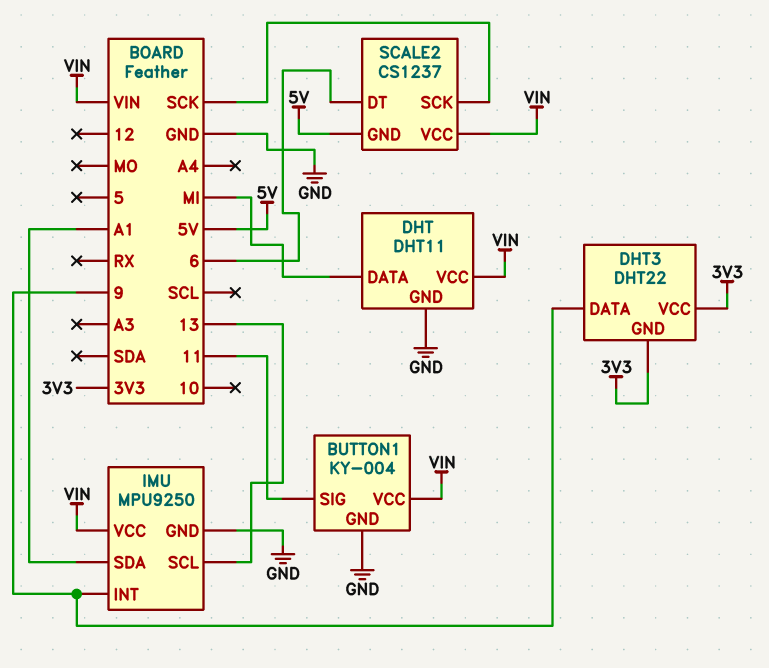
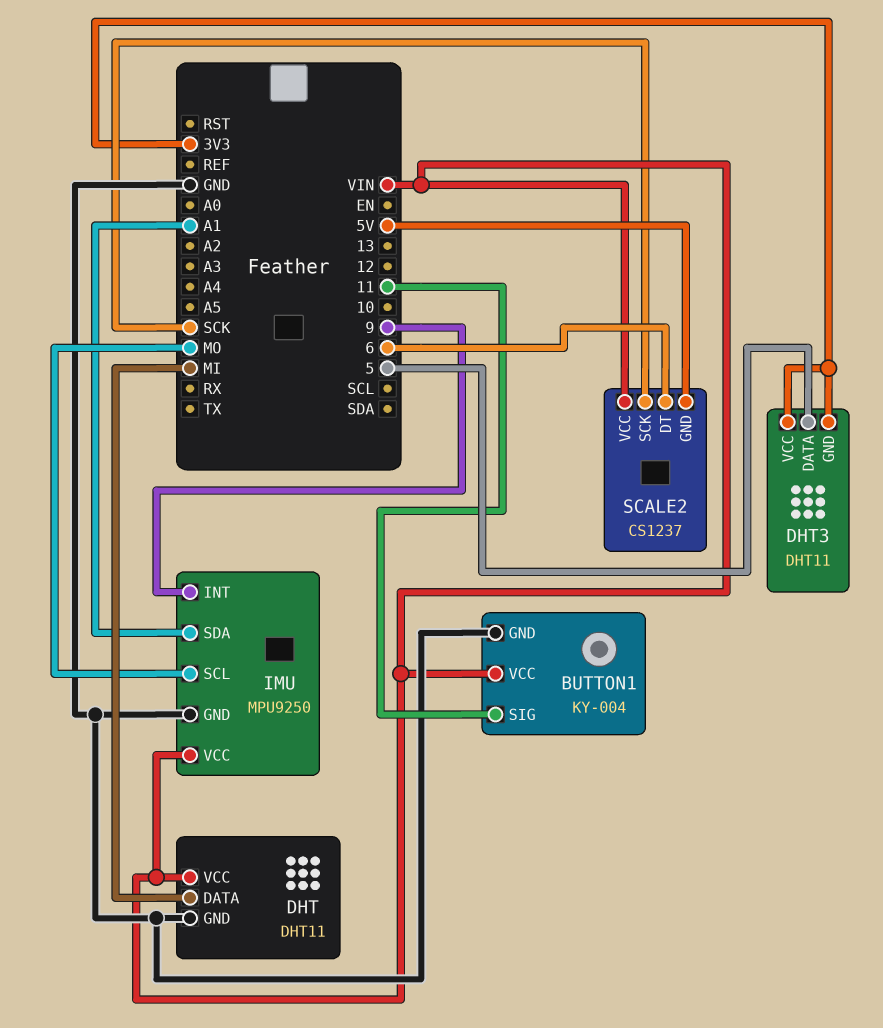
DHT3: DHT22 -> DHT11
DHT3 pin DATA: 9 -> 5
IMU pin SCL: 13 -> MO

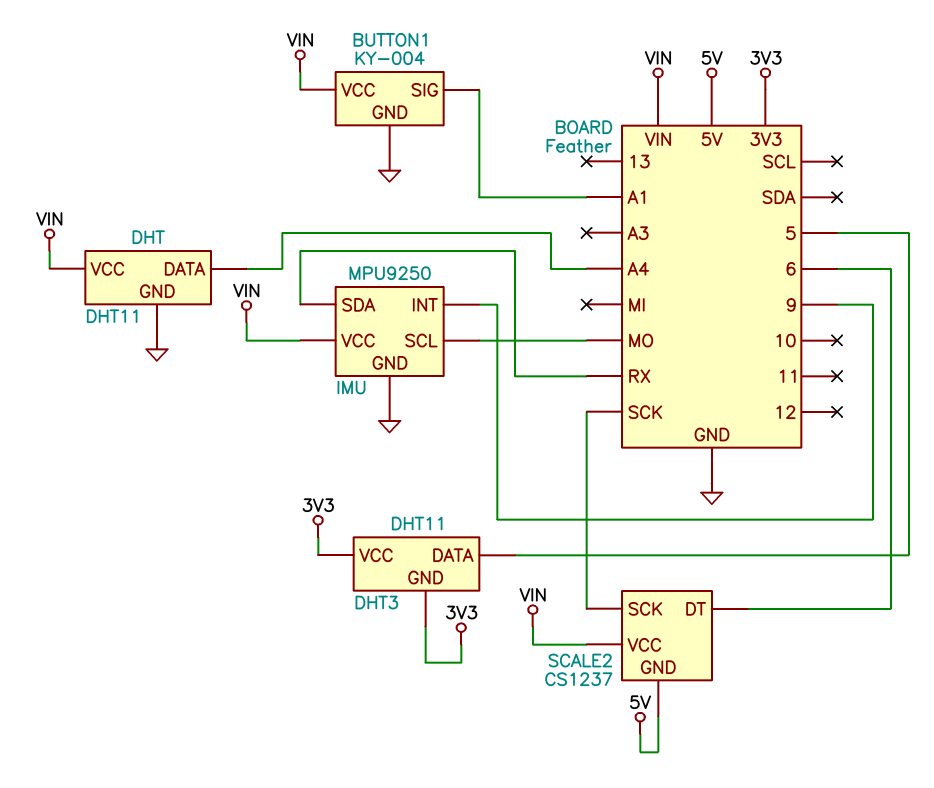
BUTTON1 pin SIG: 11 -> A1
DHT pin DATA: MI -> A4
IMU pin SDA: A1 -> RX

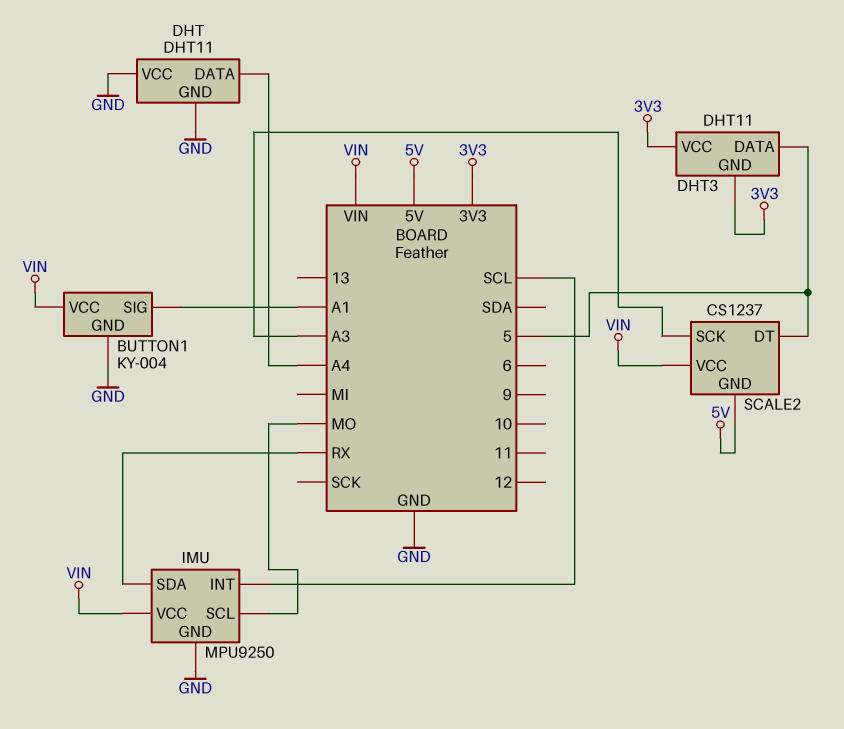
DHT pin VCC: VIN -> GND
IMU pin INT: 9 -> SCL
SCALE2 pin DT: 6 -> 5
SCALE2 pin SCK: SCK -> A3

